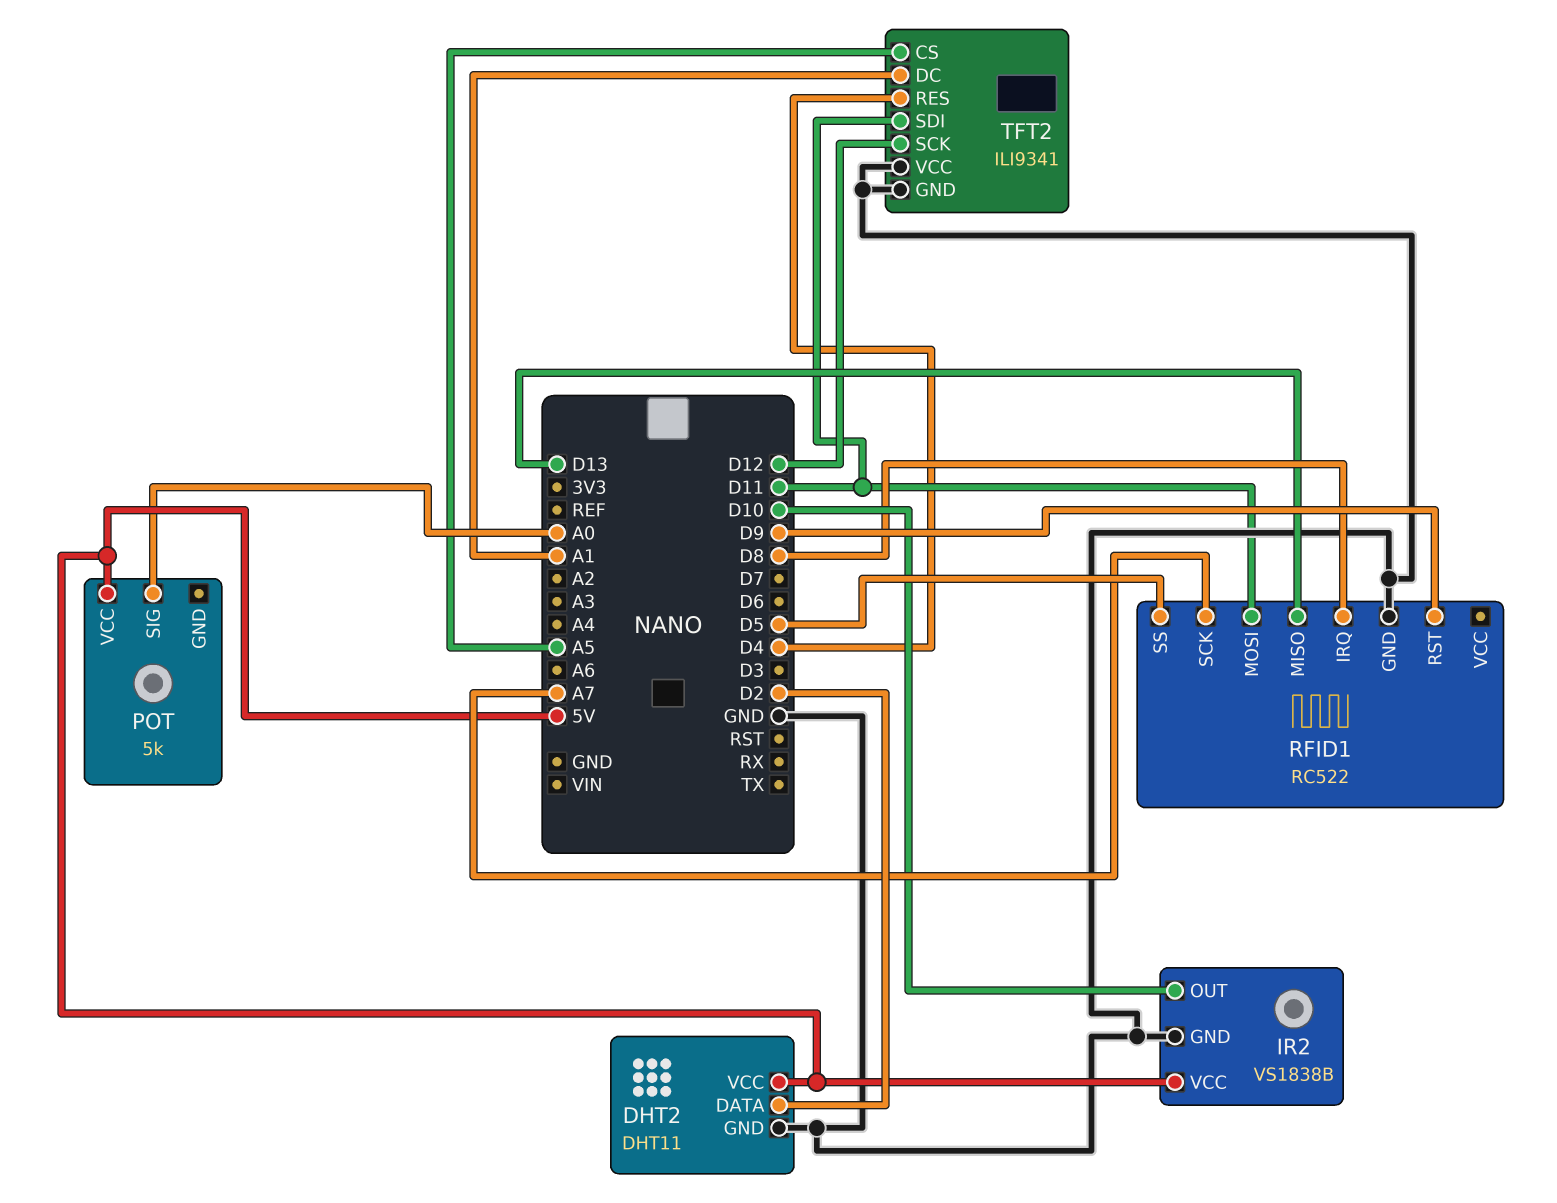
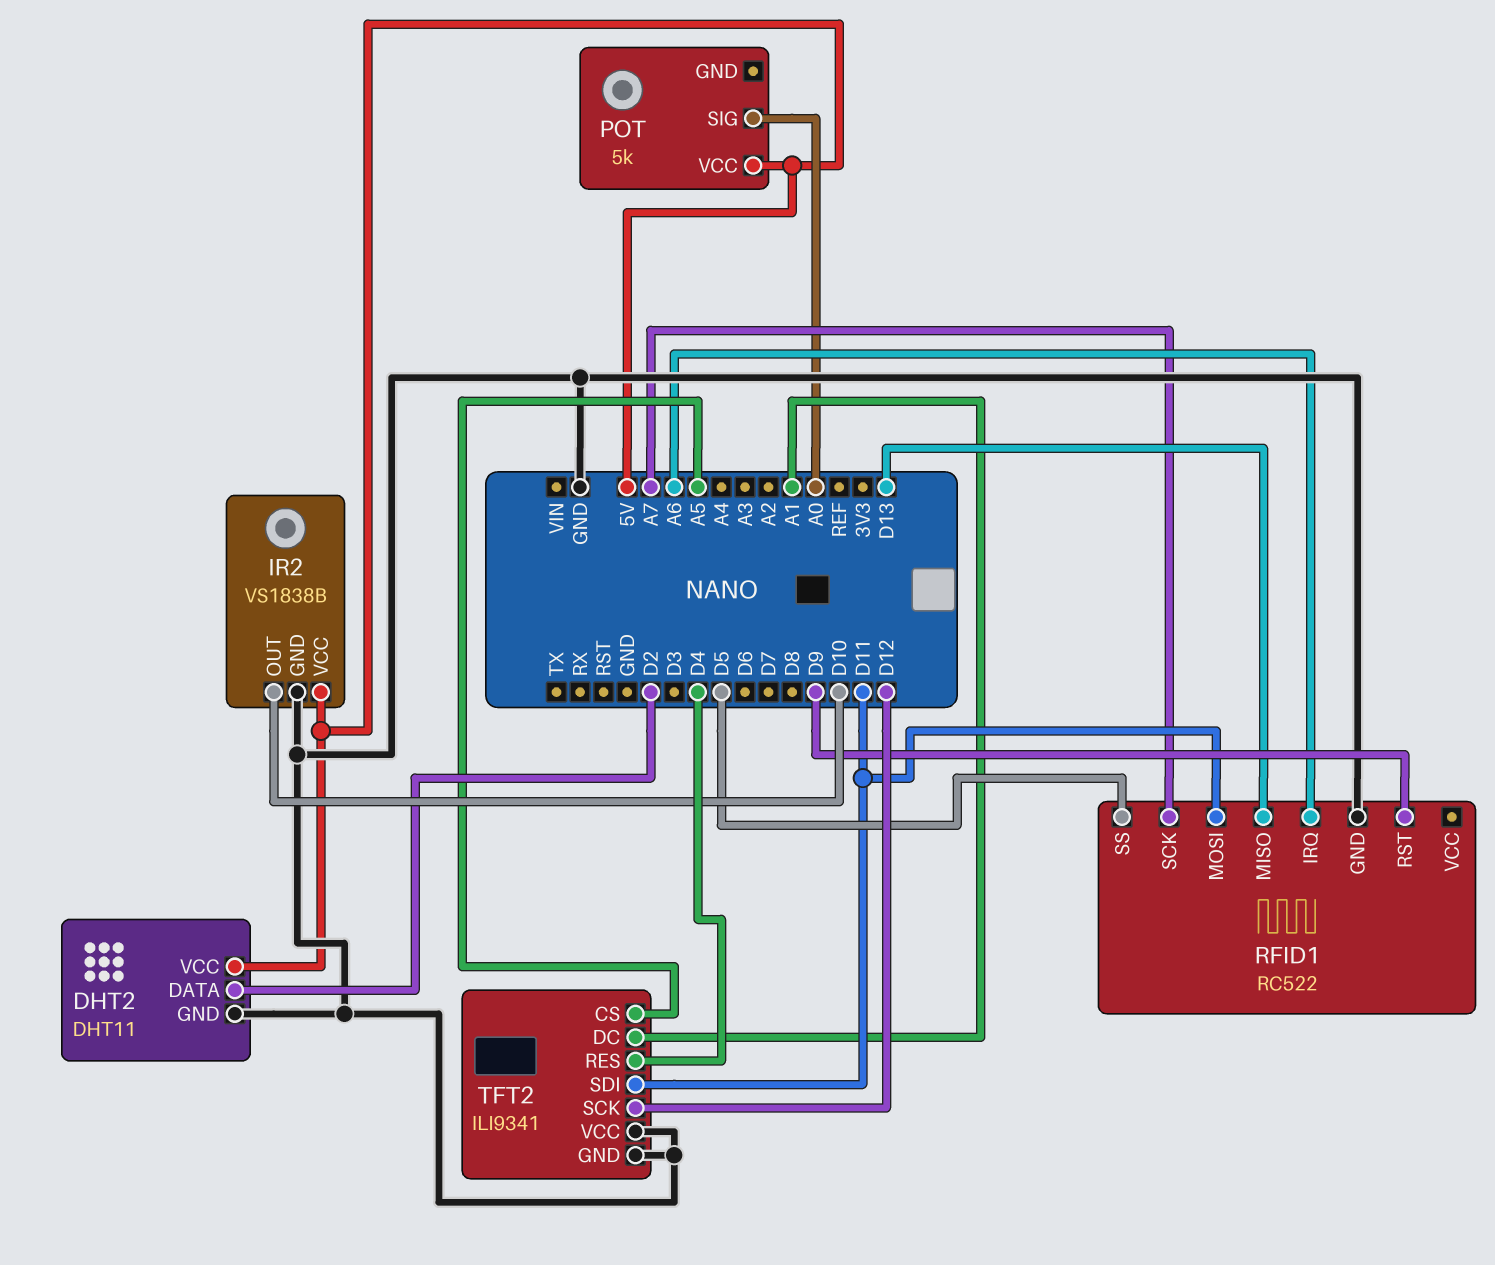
RFID1 pin IRQ: D8 -> A6

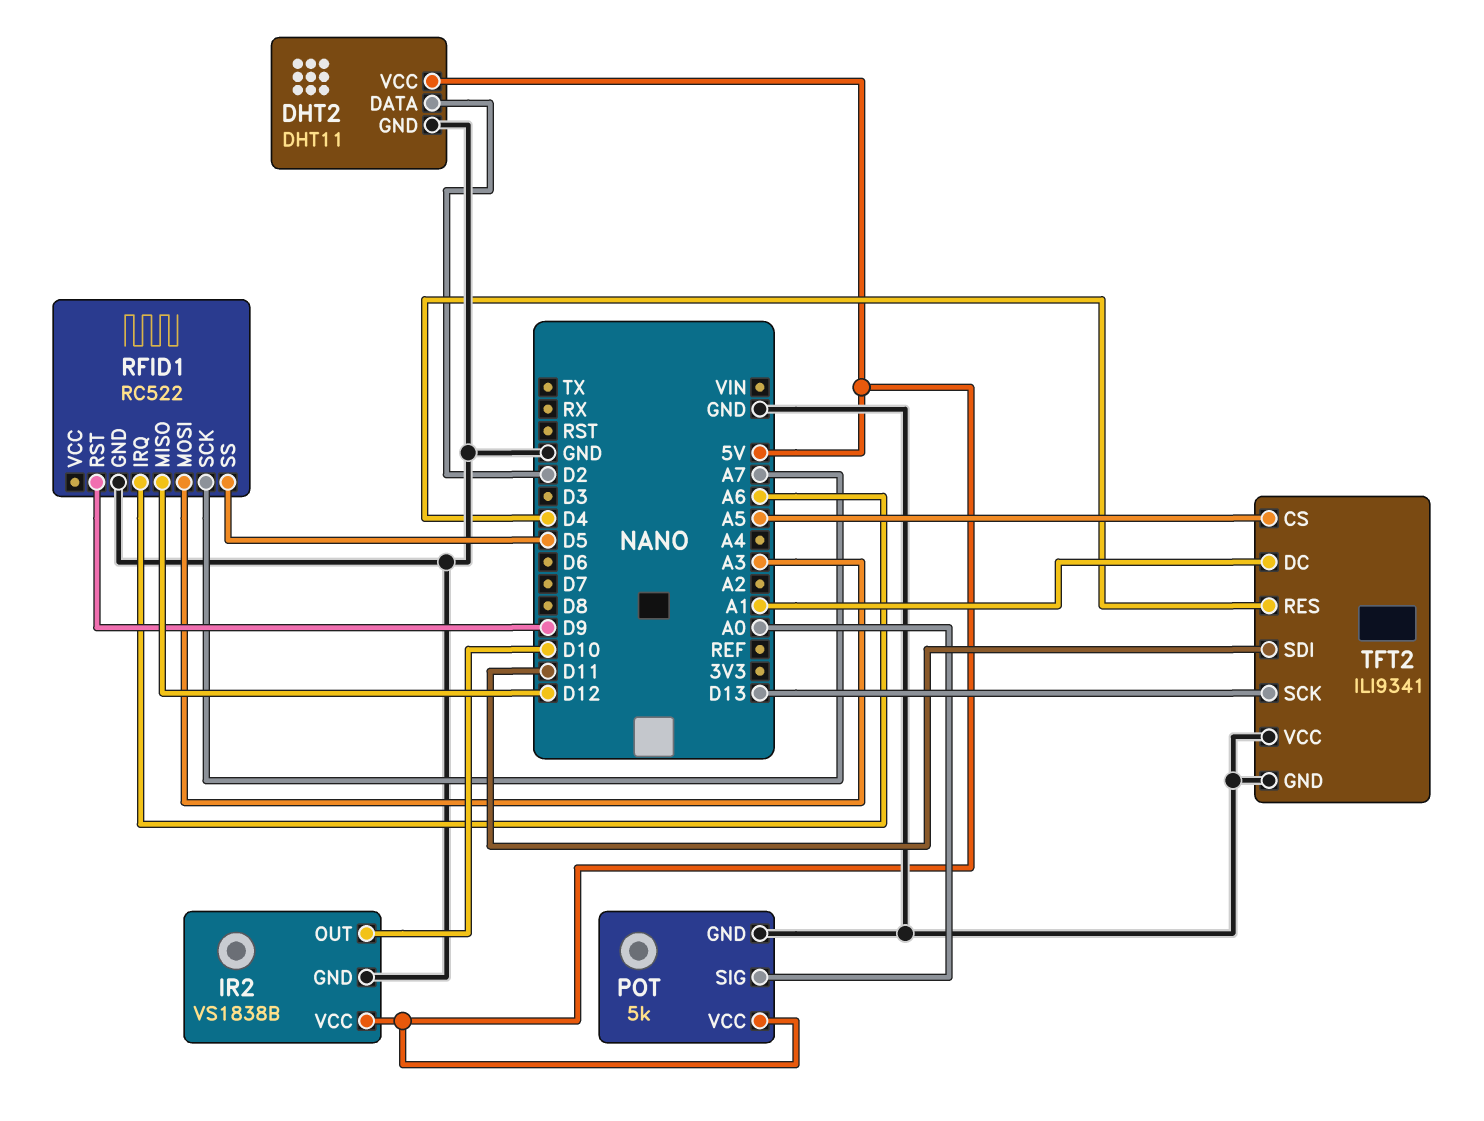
POT pin GND: none -> GND
RFID1 pin MISO: D13 -> D12
RFID1 pin MOSI: D11 -> A3
TFT2 pin SCK: D12 -> D13

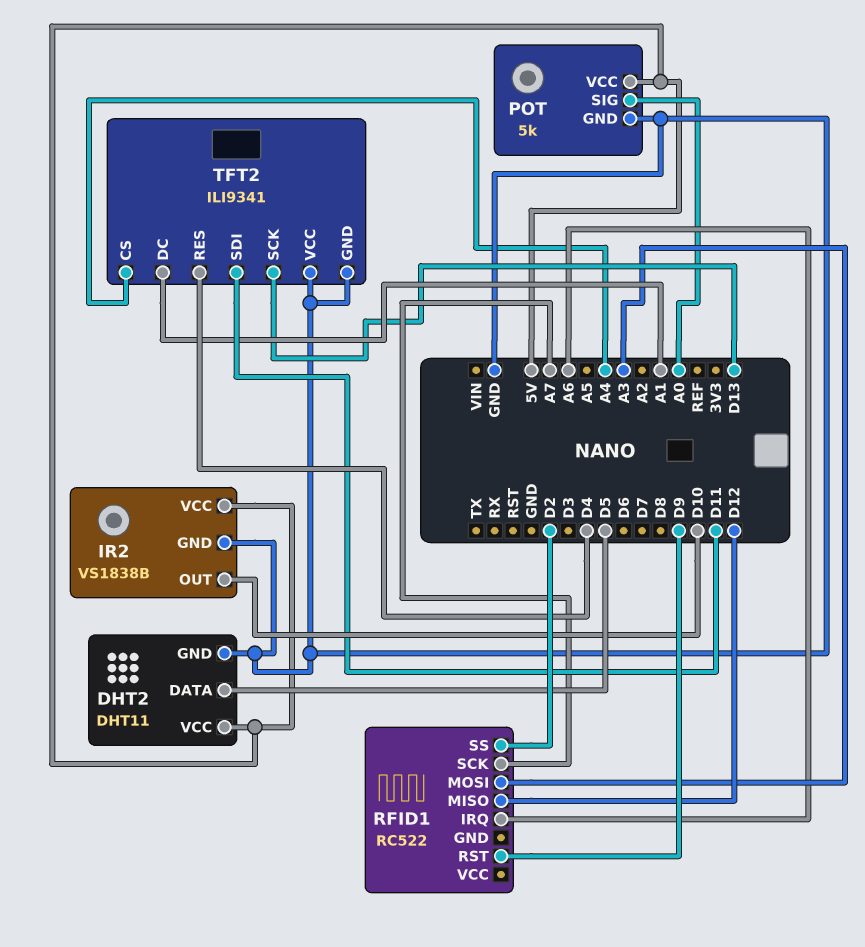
DHT2 pin DATA: D2 -> D5
RFID1 pin GND: GND -> none
RFID1 pin SS: D5 -> D2
TFT2 pin CS: A5 -> A4

